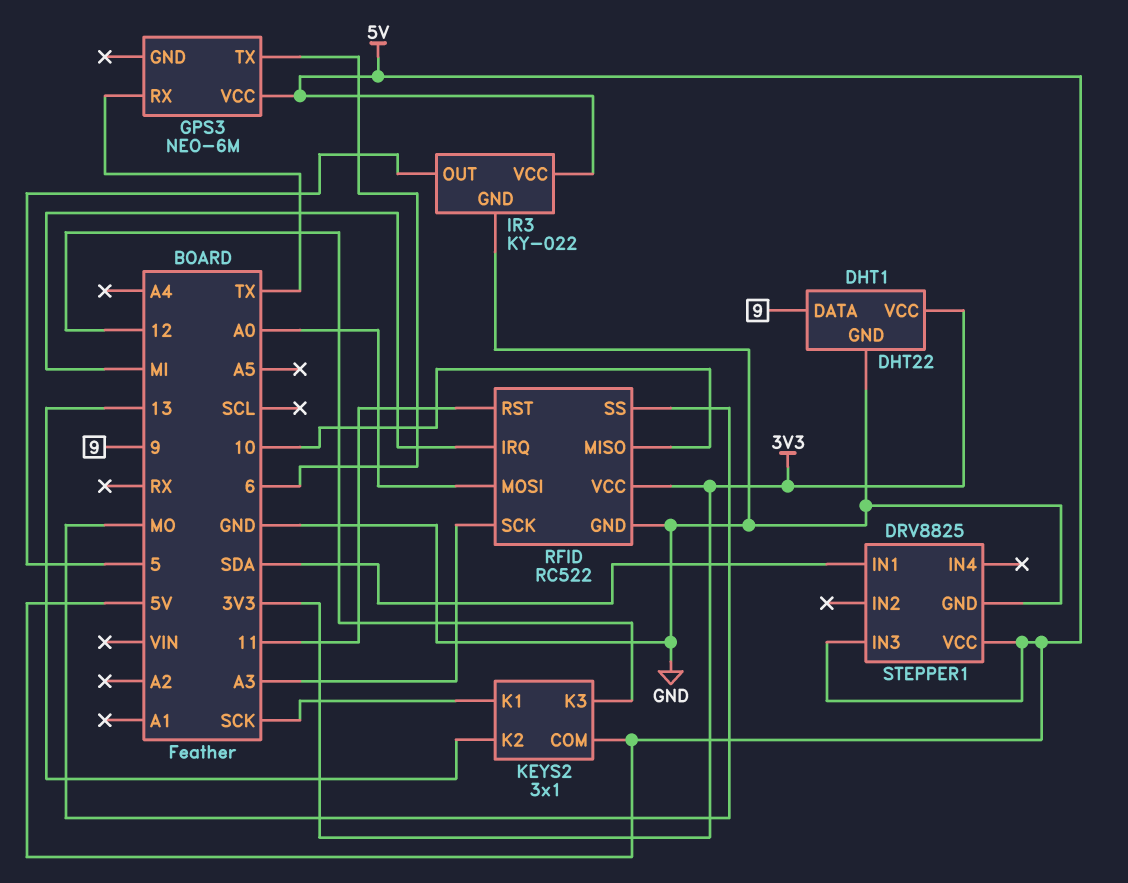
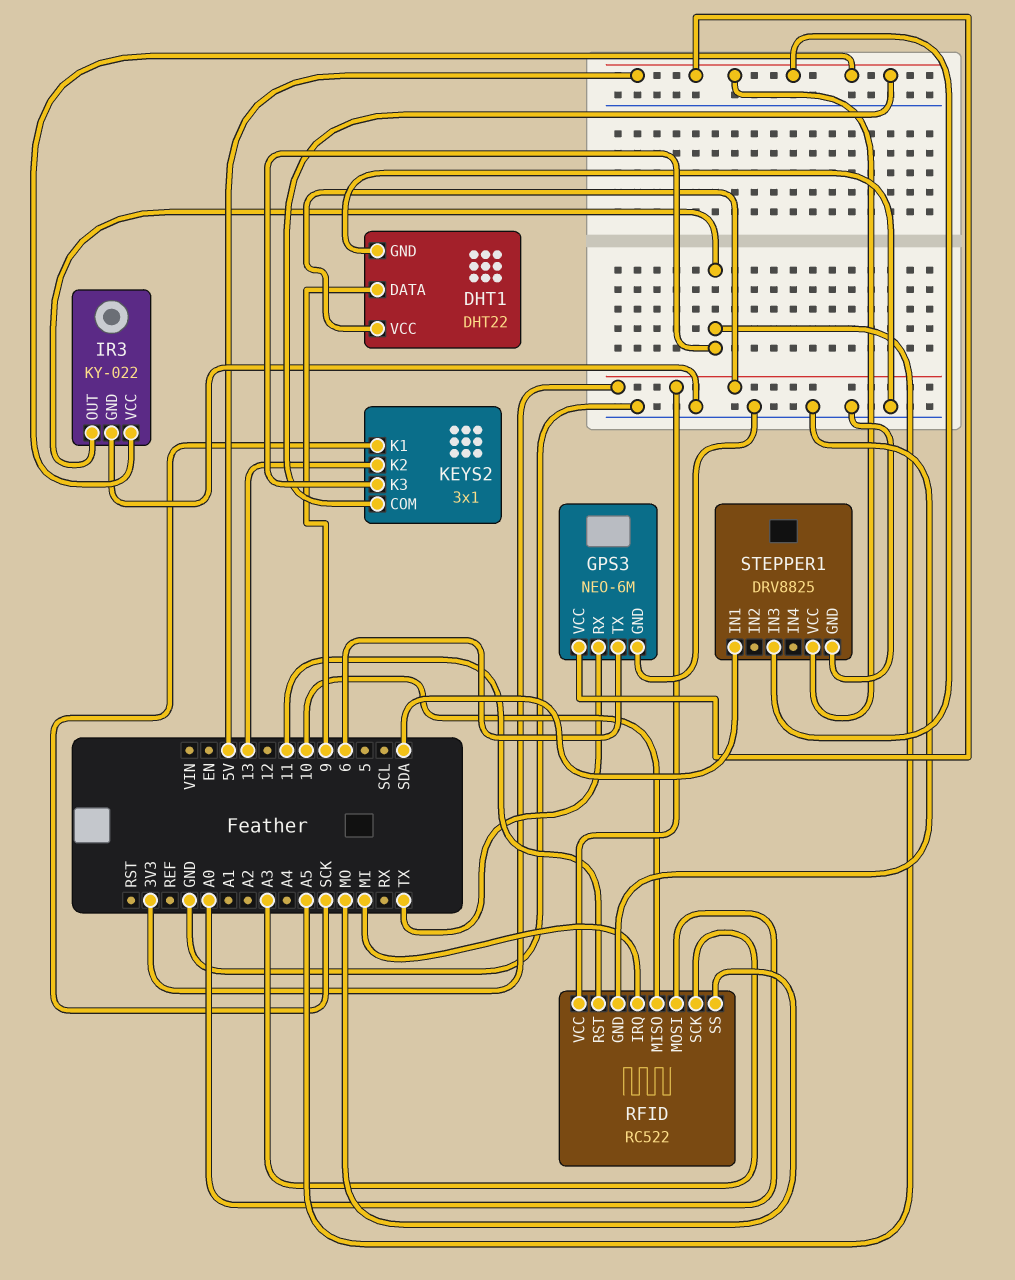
GPS3 pin GND: none -> GND
IR3 pin OUT: 5 -> A5
KEYS2 pin K3: 12 -> A5

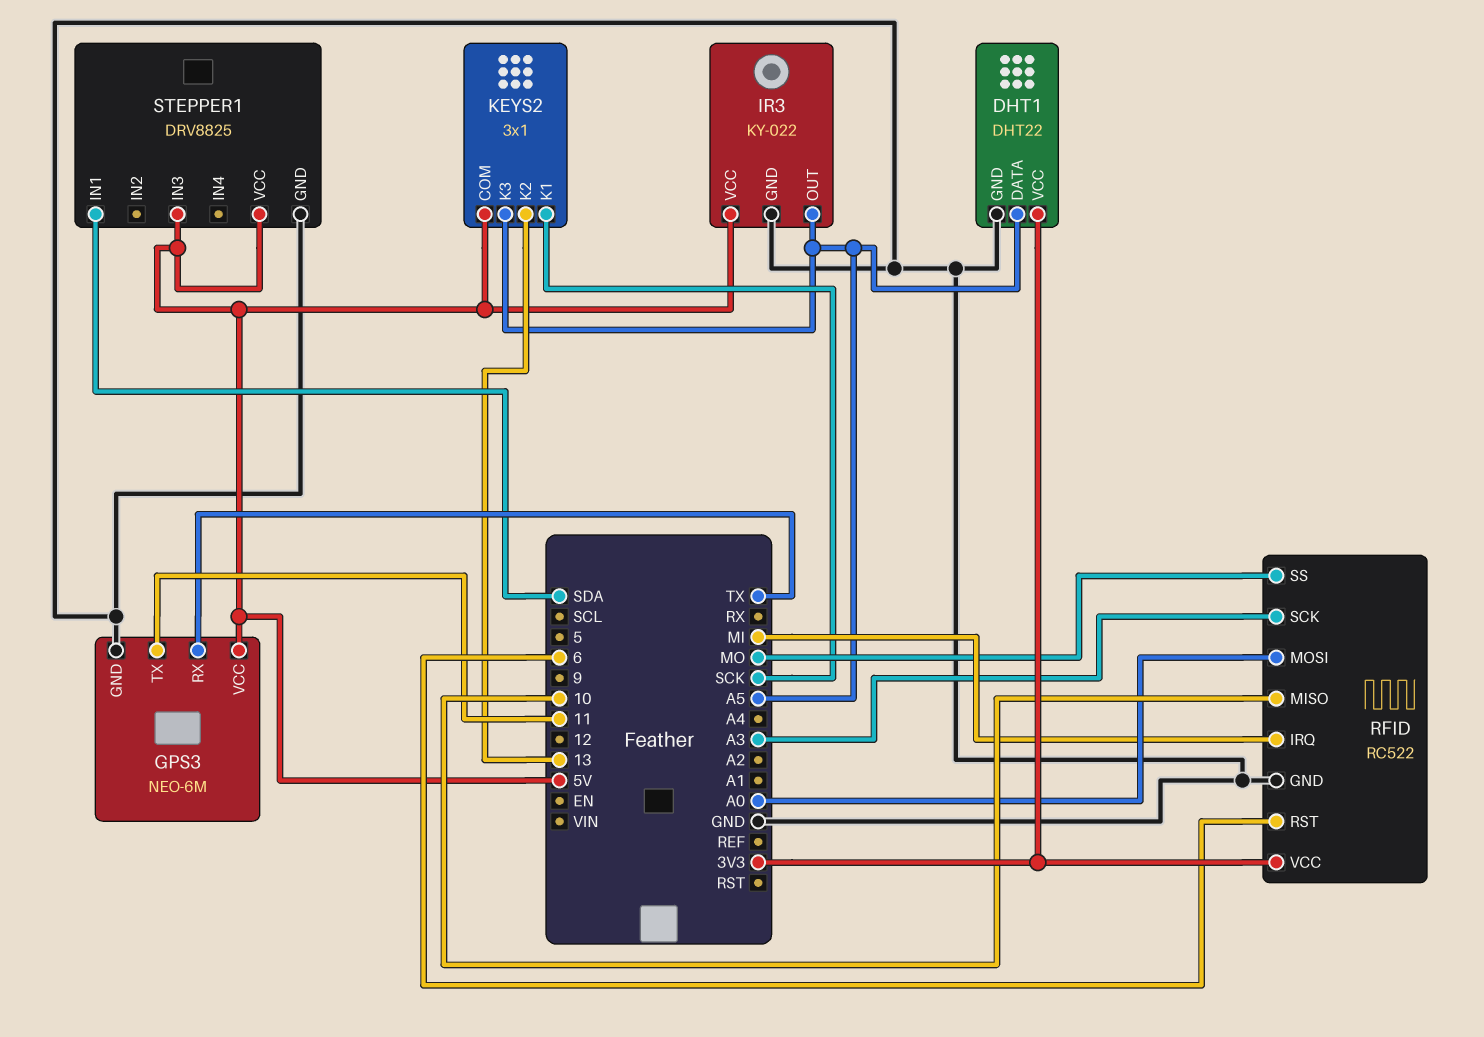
DHT1 pin DATA: 9 -> A5
GPS3 pin TX: 6 -> 11
RFID pin RST: 11 -> 6

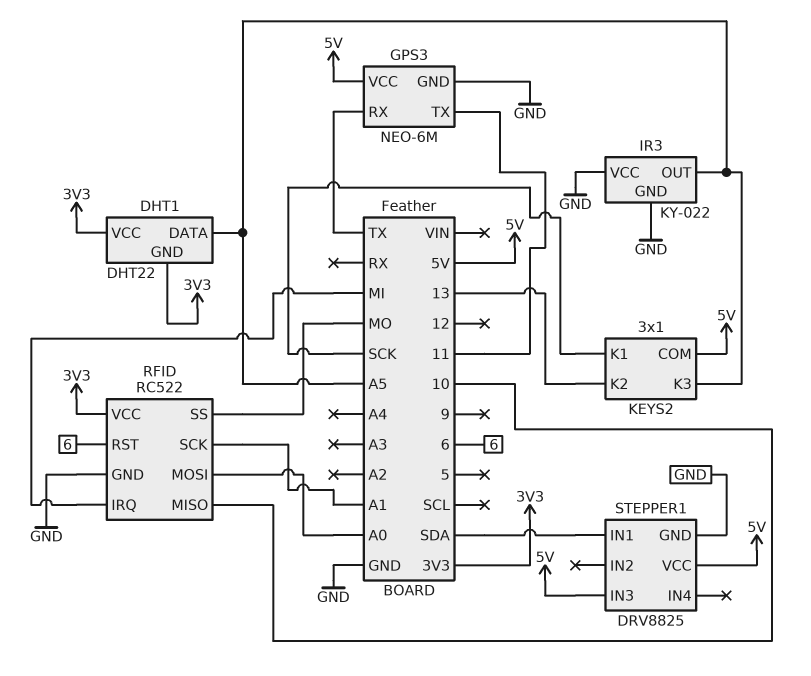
DHT1 pin GND: GND -> 3V3
IR3 pin VCC: 5V -> GND
RFID pin SCK: A3 -> A1

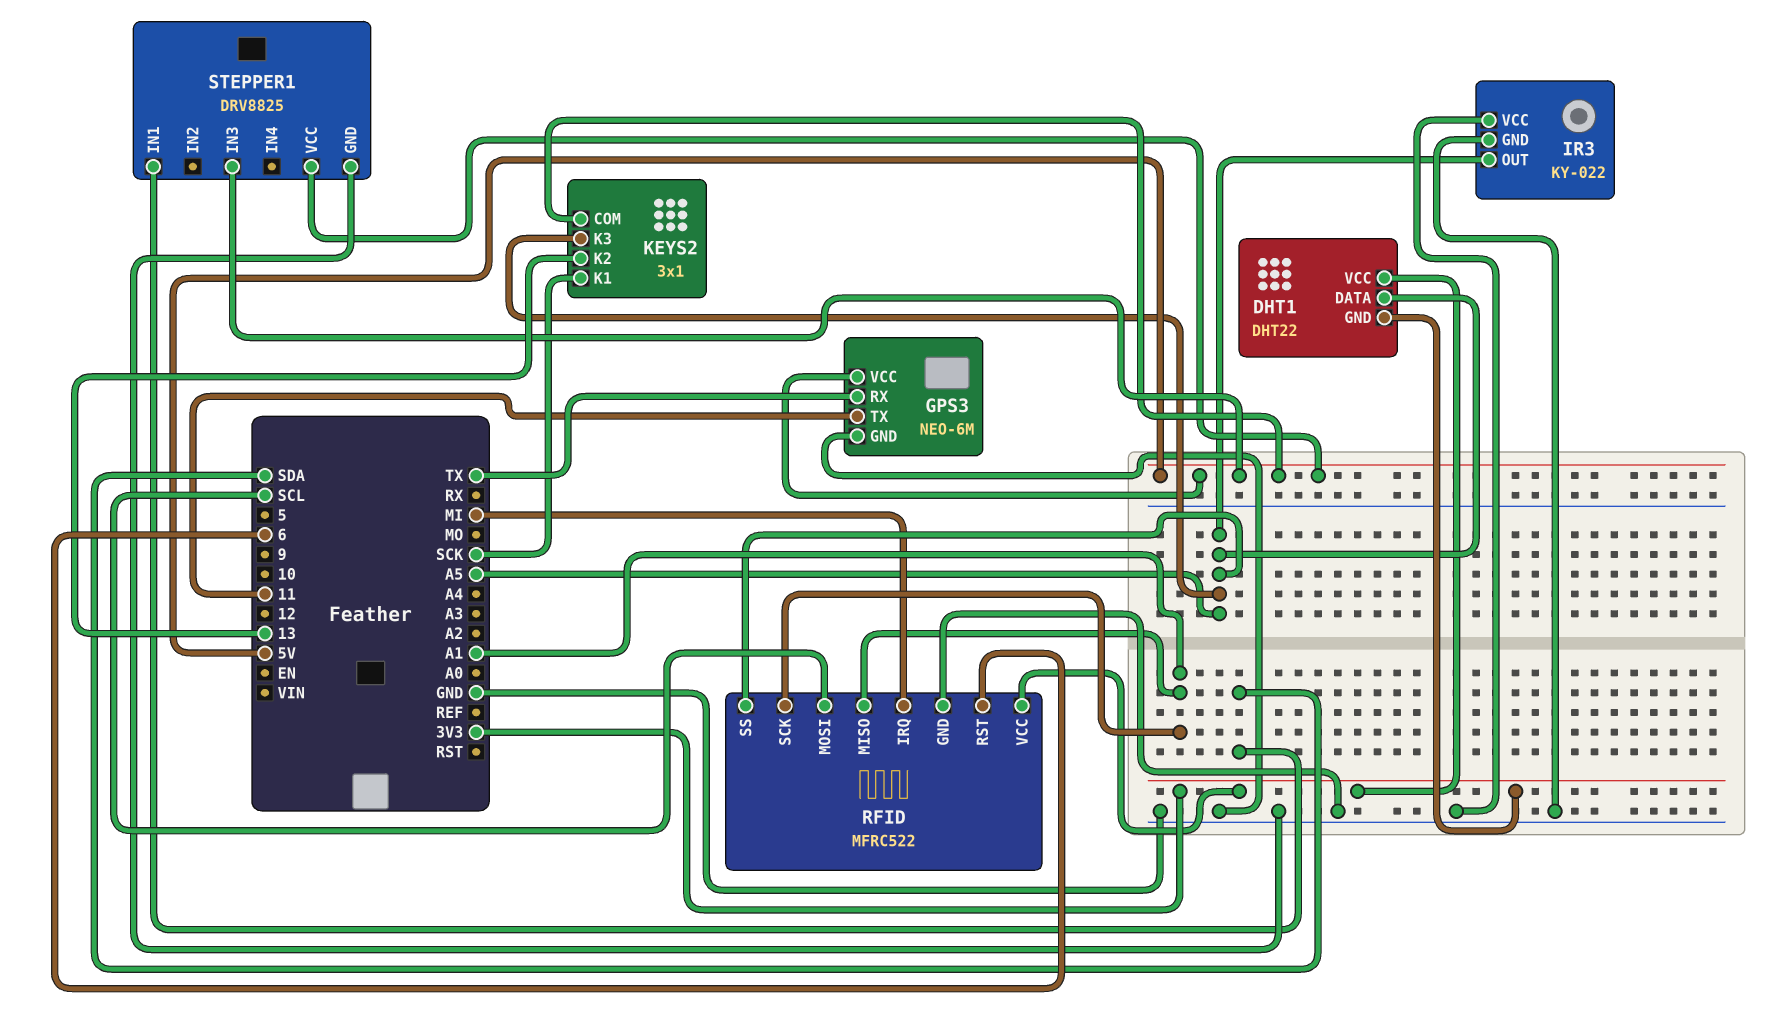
RFID: RC522 -> MFRC522
RFID pin MISO: 10 -> A1
RFID pin MOSI: A0 -> SCL
RFID pin SS: MO -> A5

